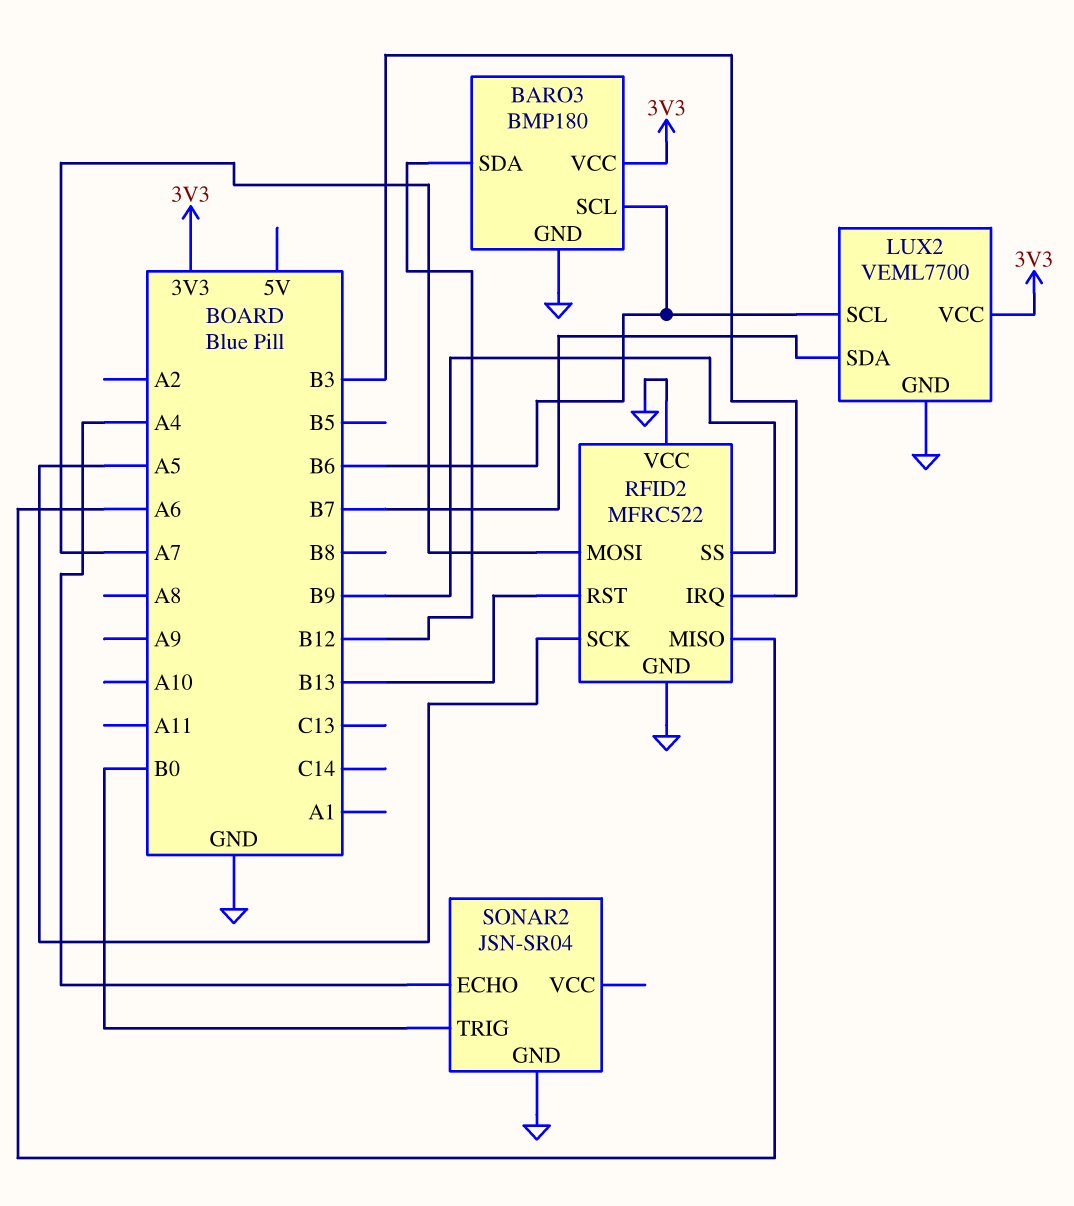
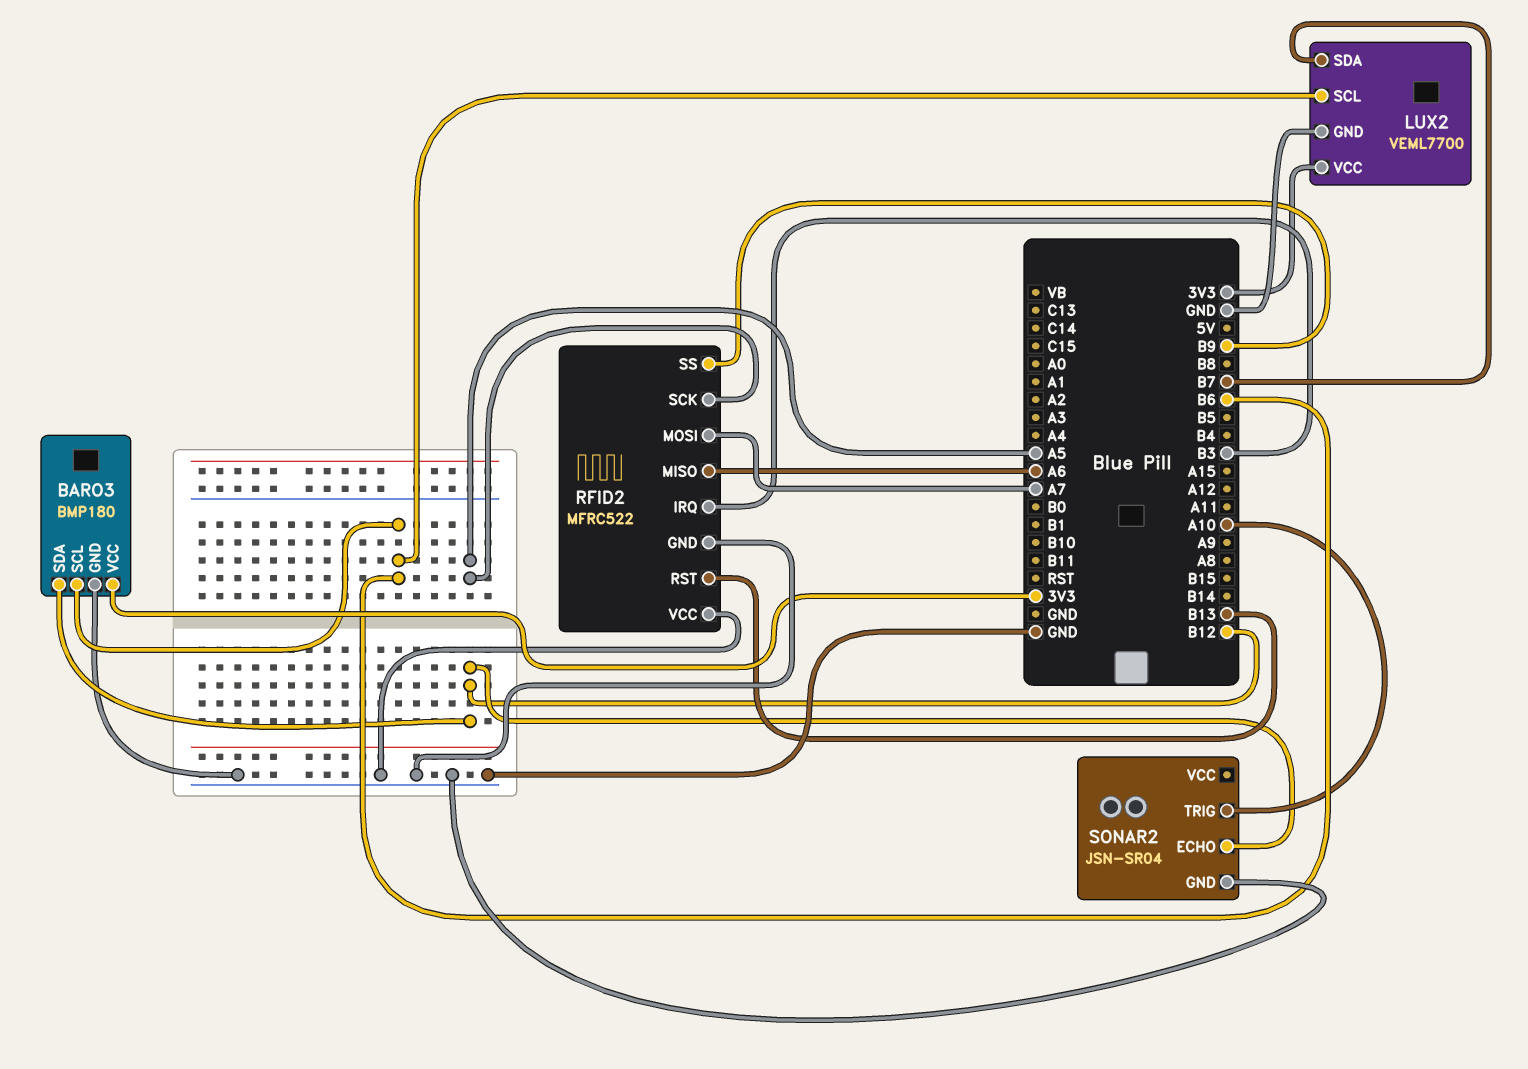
SONAR2 pin ECHO: A4 -> B12
SONAR2 pin TRIG: B0 -> A10

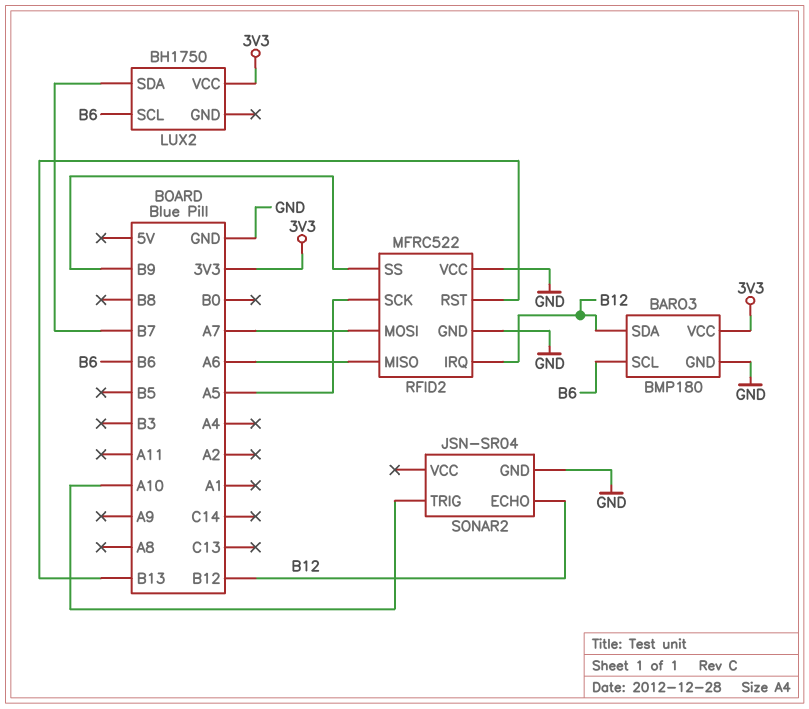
LUX2: VEML7700 -> BH1750
LUX2 pin GND: GND -> none
RFID2 pin IRQ: B3 -> B12

